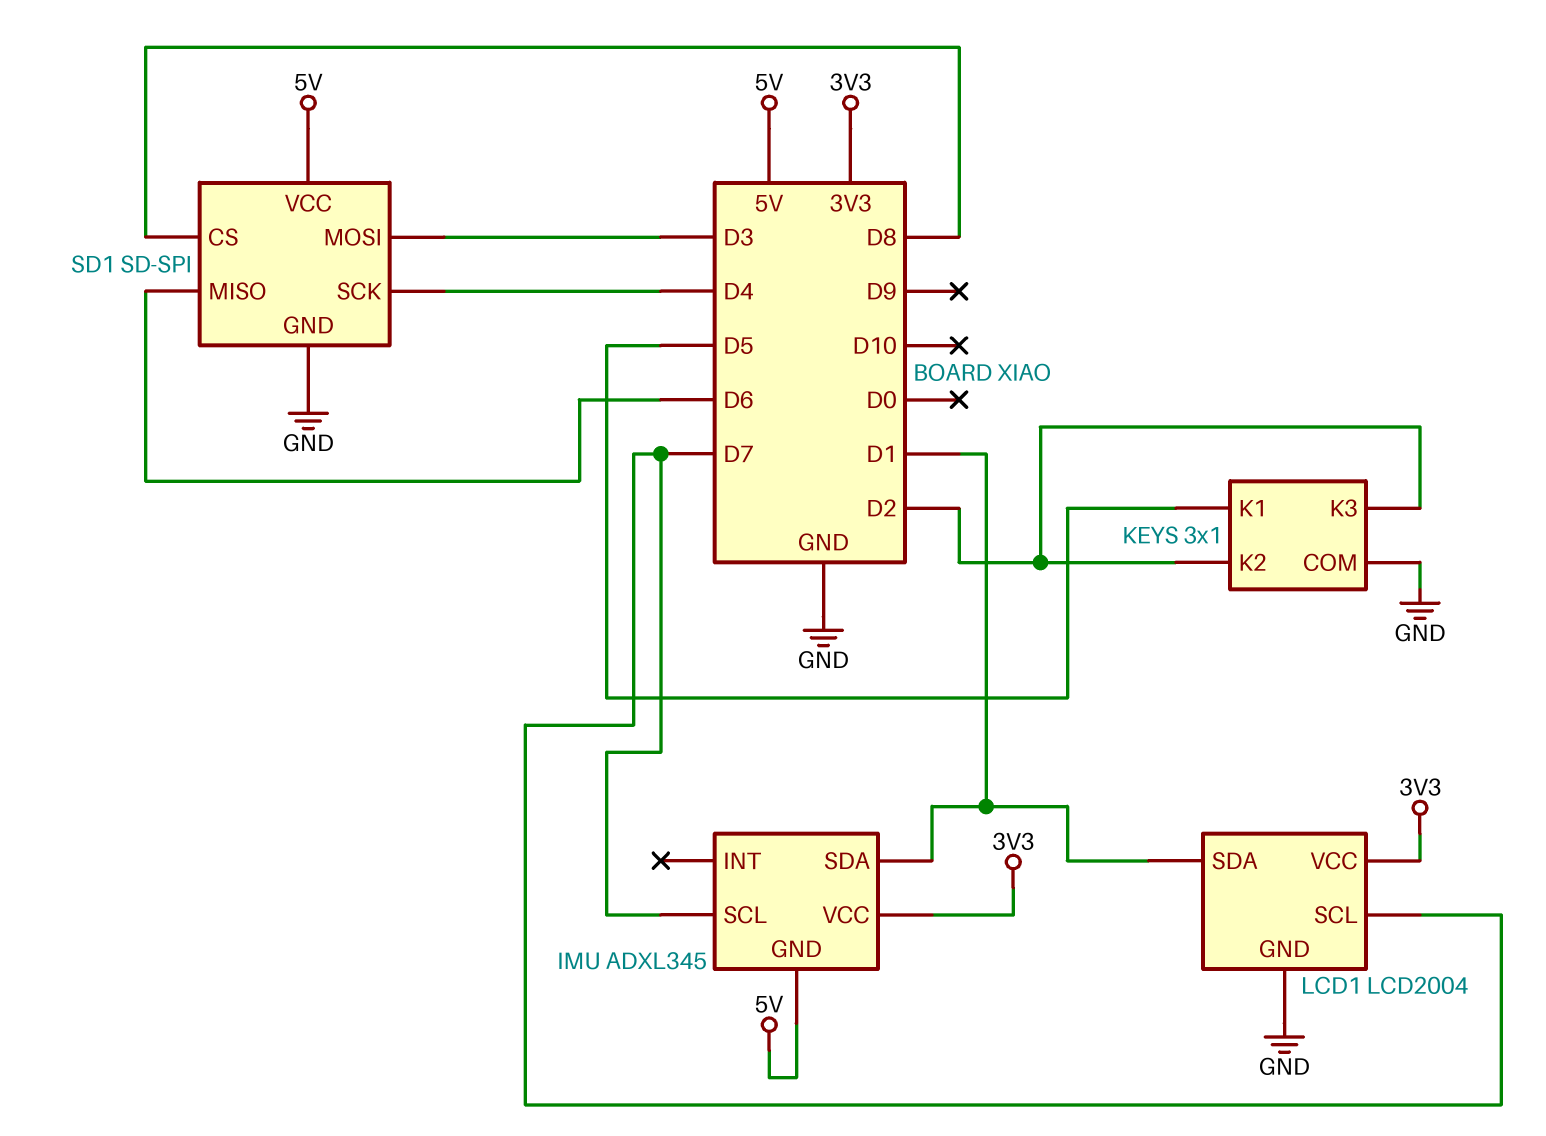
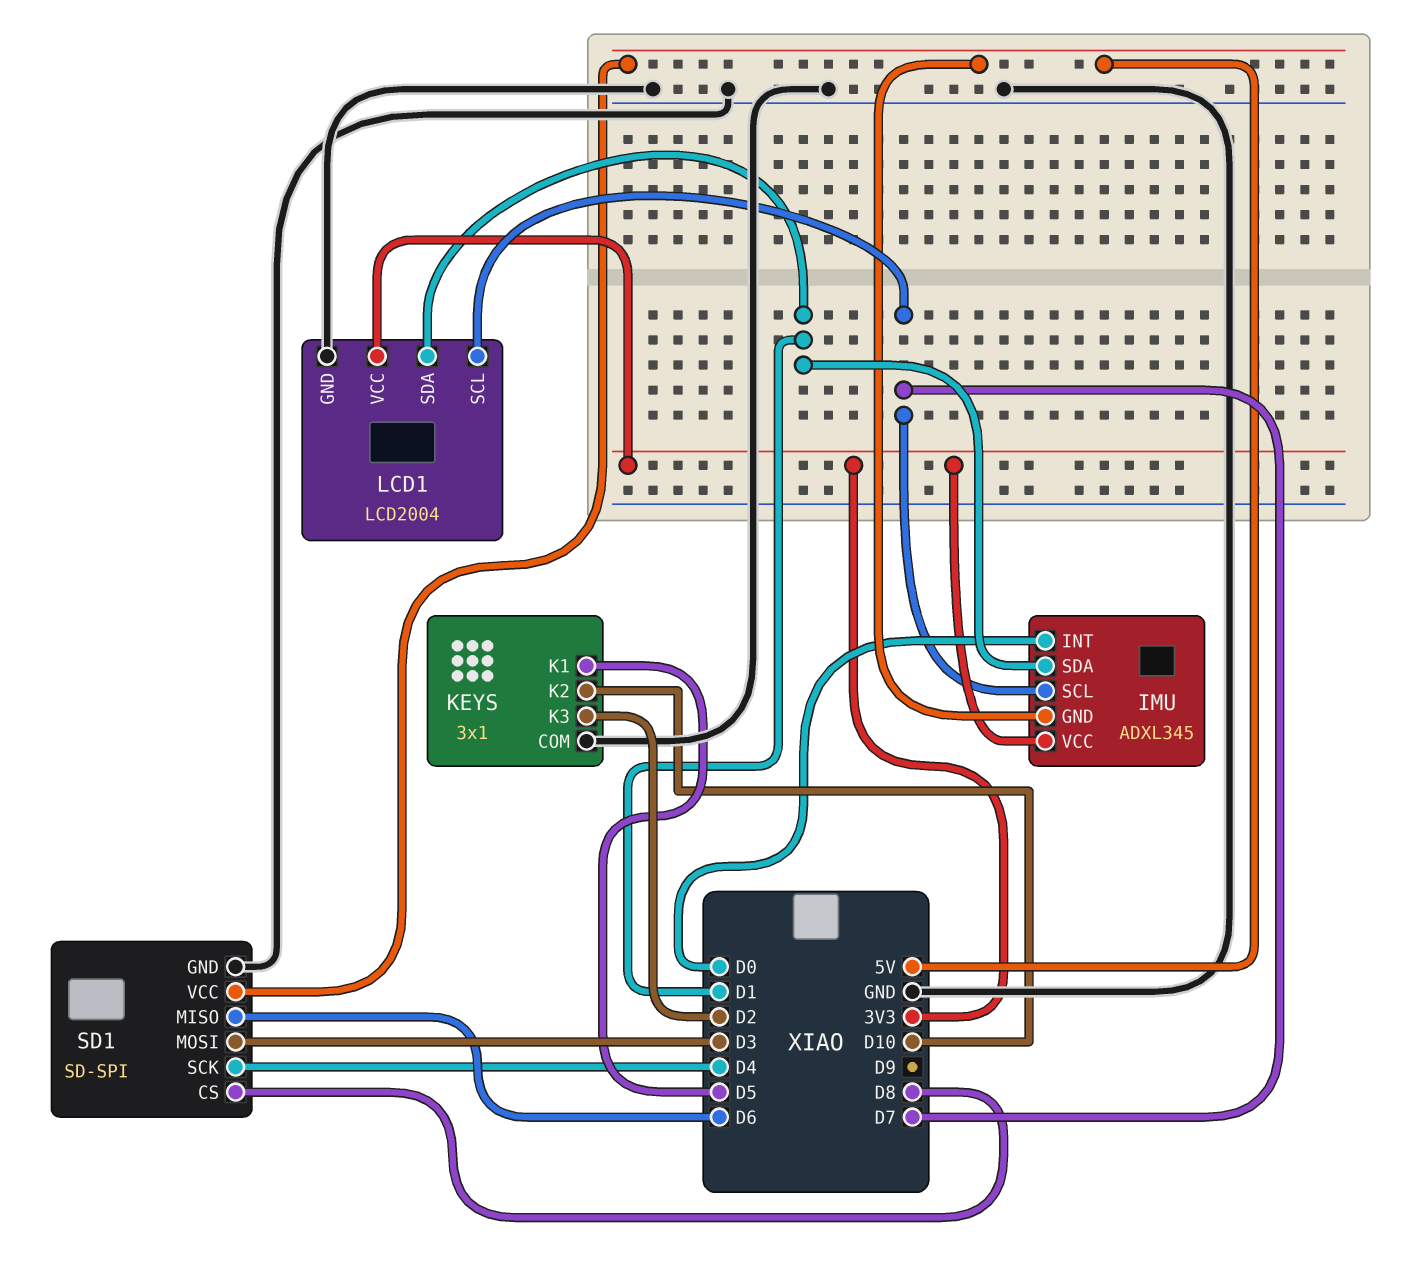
IMU pin INT: none -> D0
KEYS pin K2: D2 -> D10

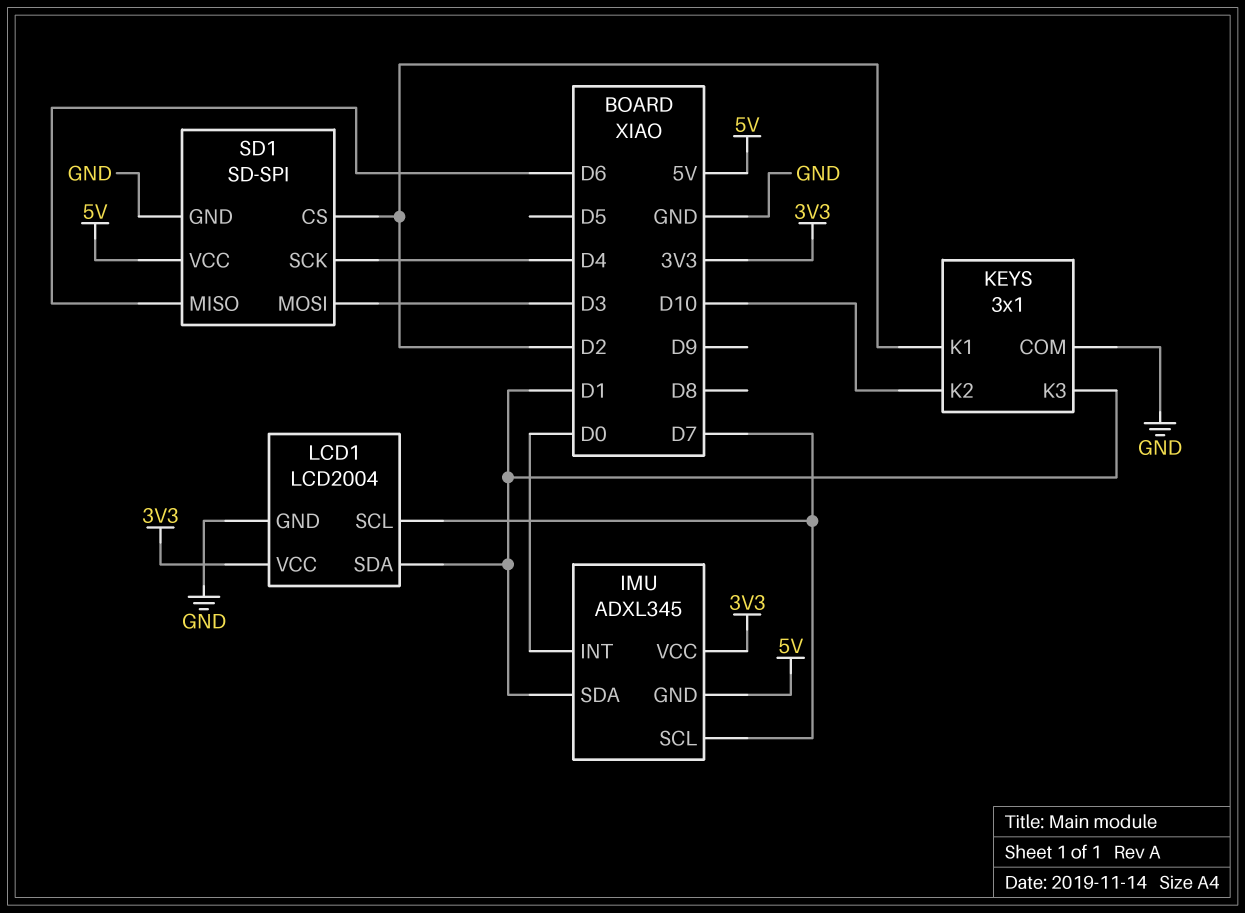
KEYS pin K1: D5 -> D2
KEYS pin K3: D2 -> D1
SD1 pin CS: D8 -> D2

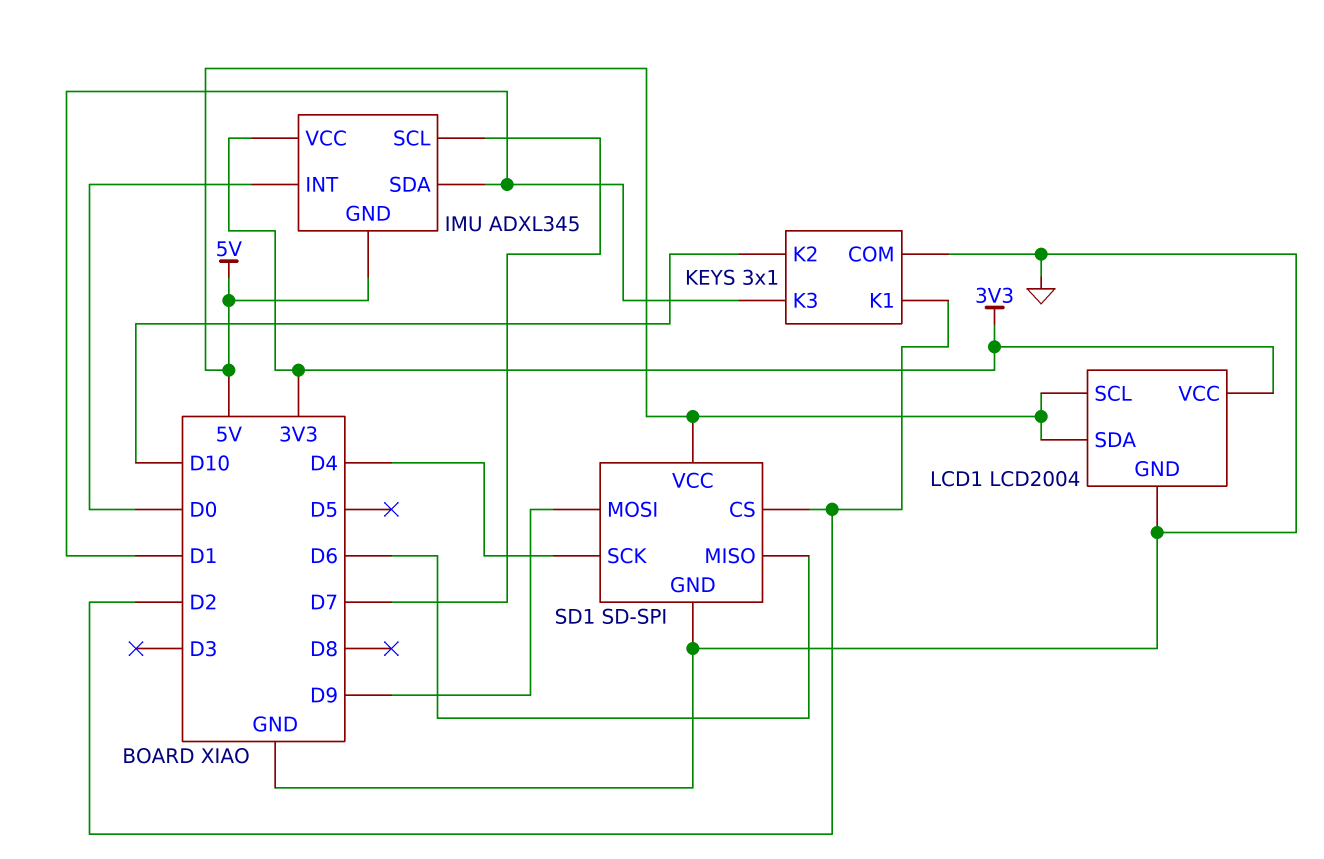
LCD1 pin SCL: D7 -> 5V
LCD1 pin SDA: D1 -> 5V
SD1 pin MOSI: D3 -> D9

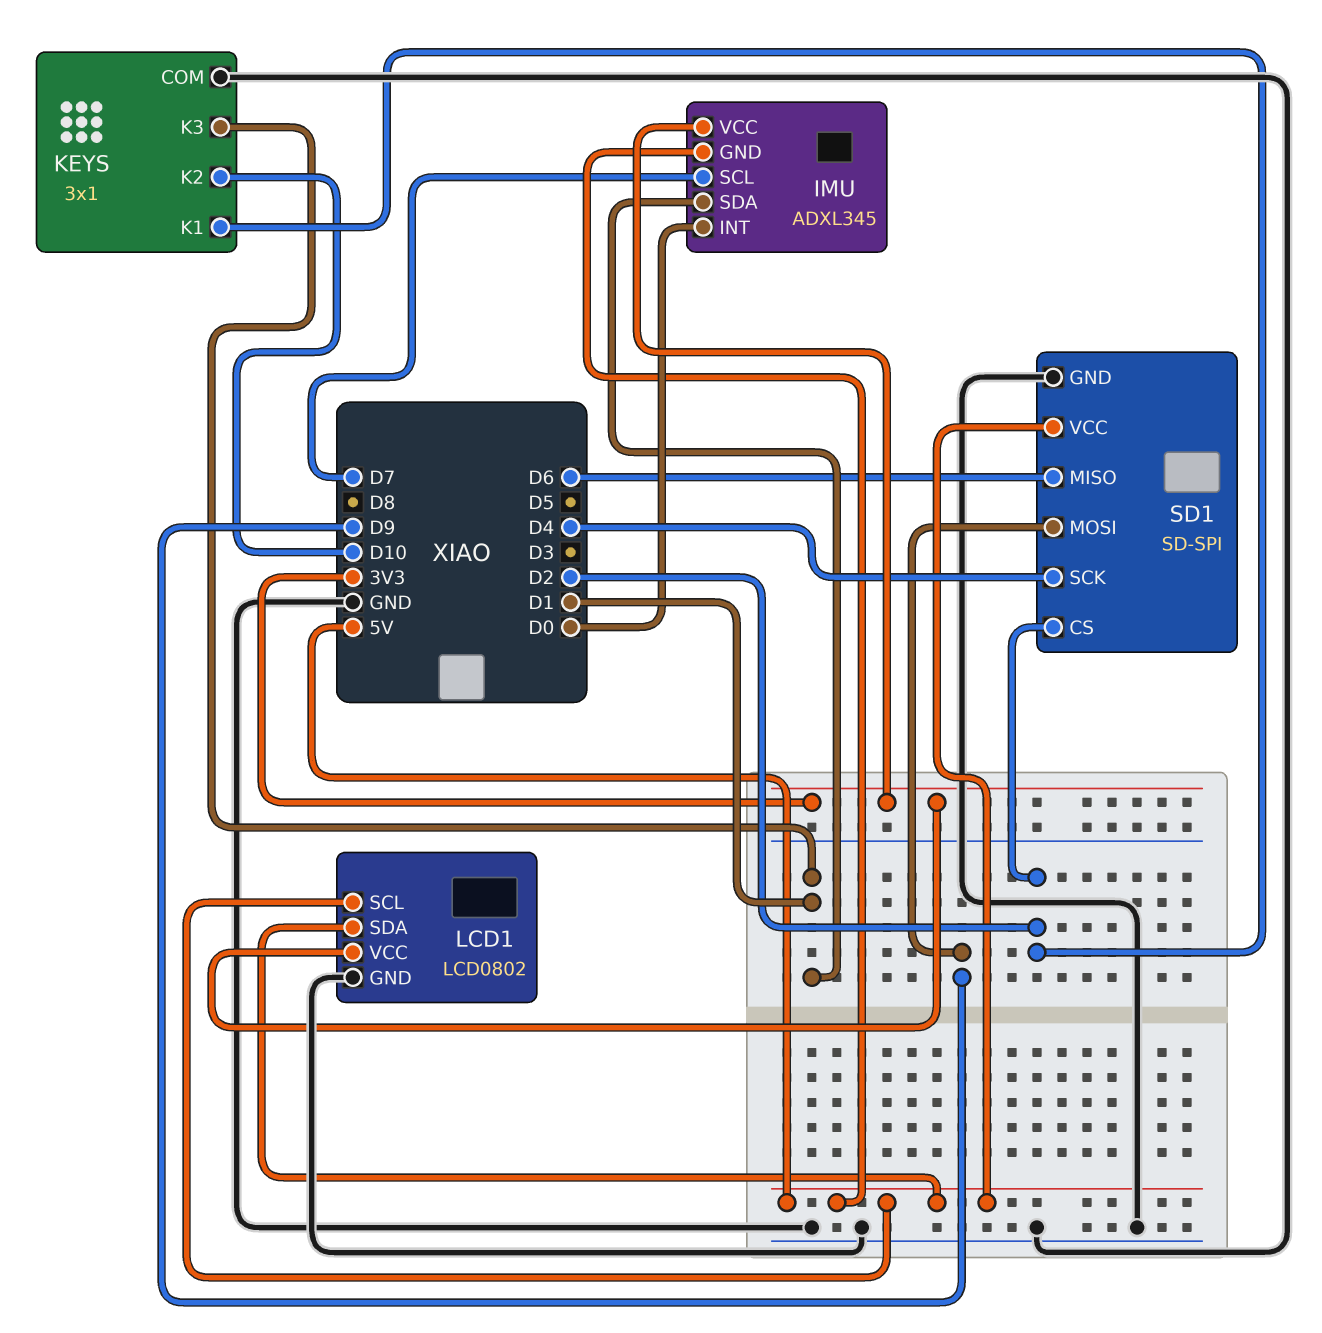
LCD1: LCD2004 -> LCD0802

